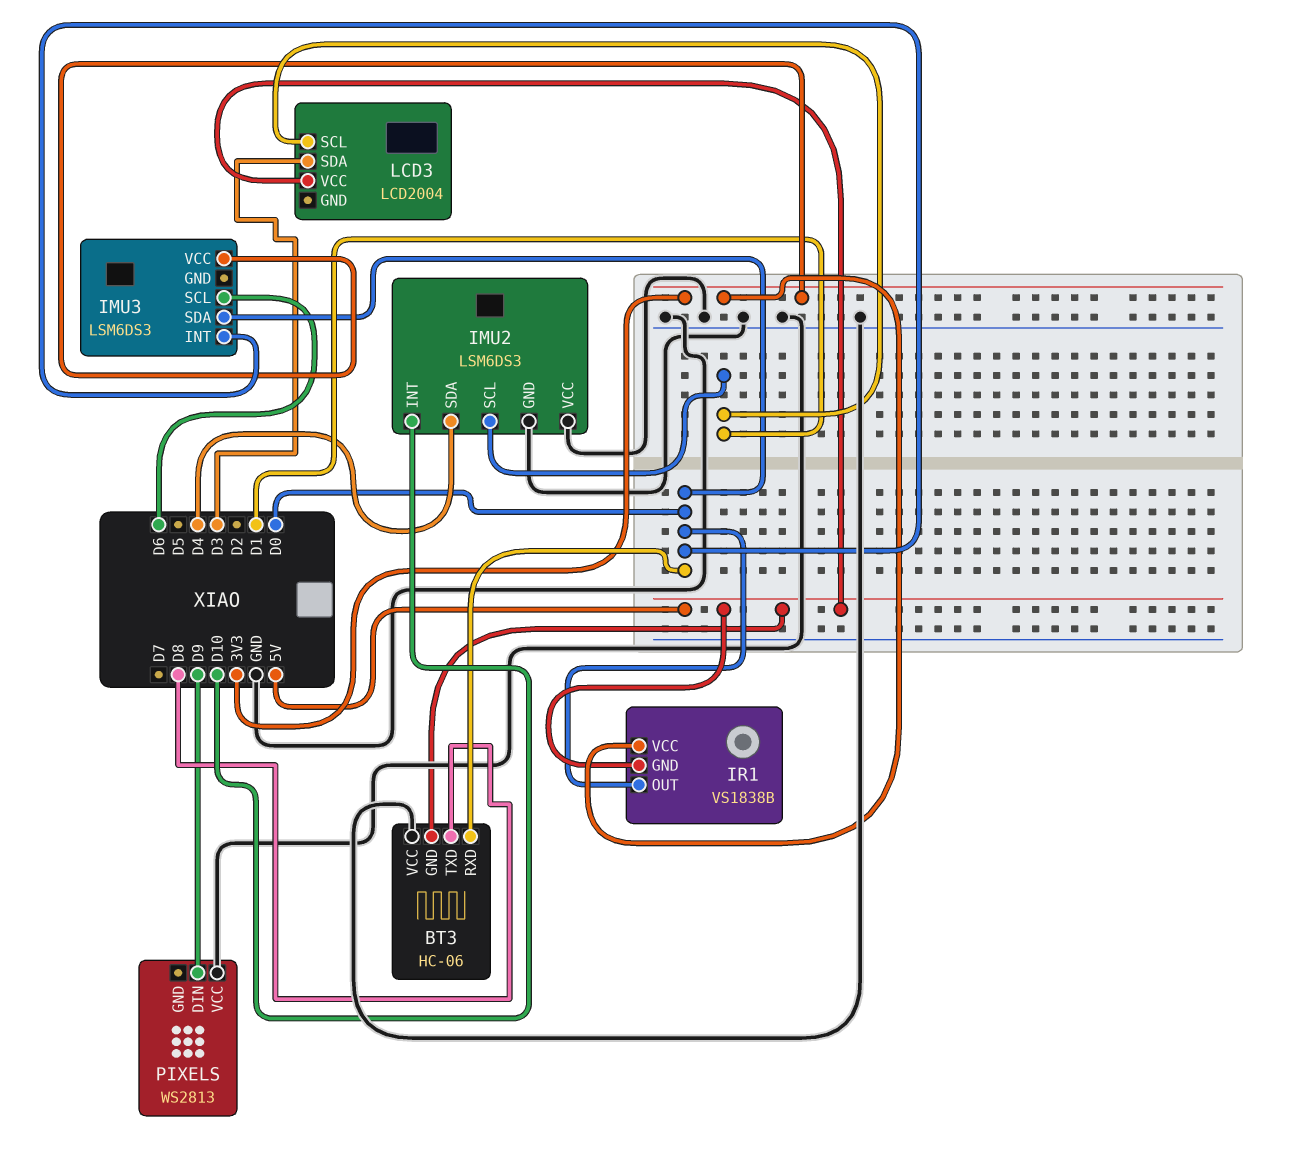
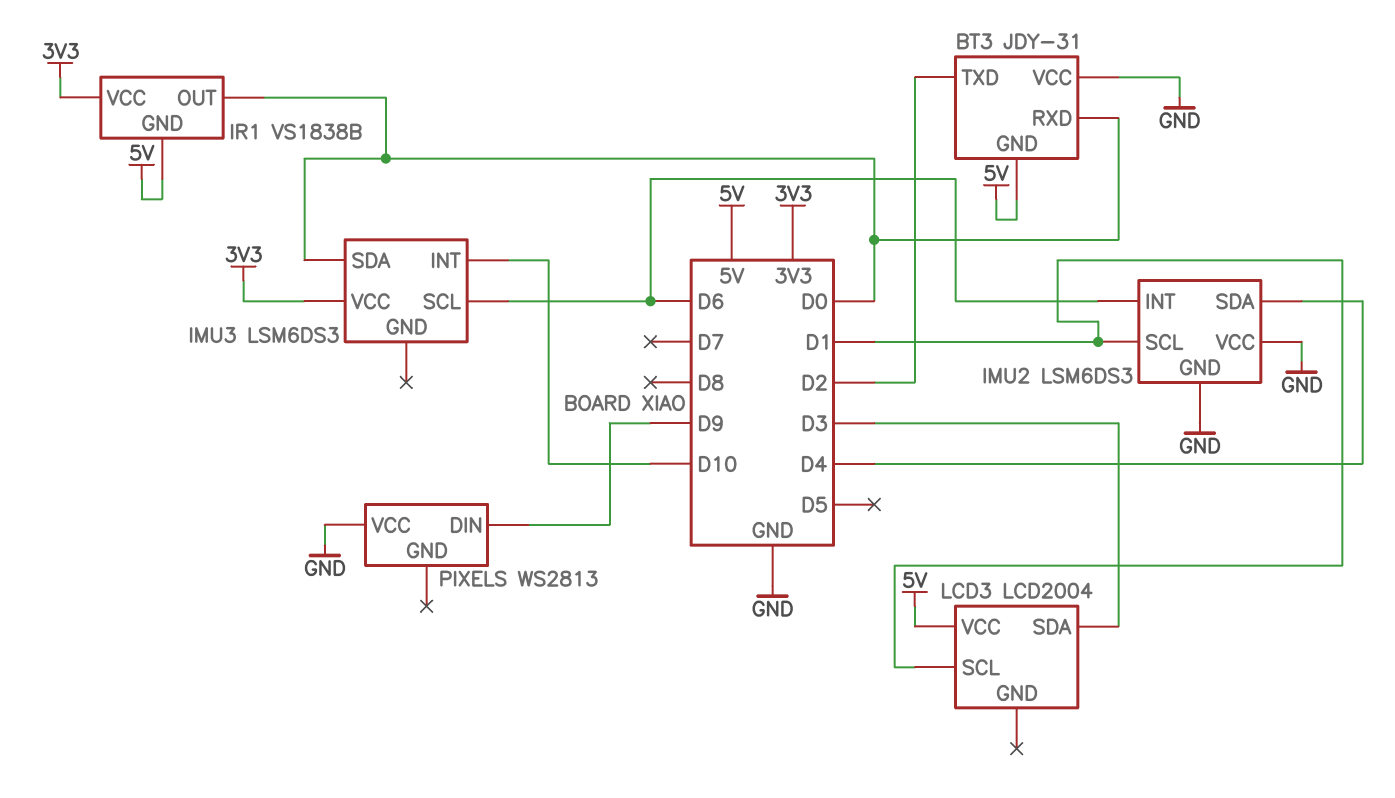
BT3: HC-06 -> JDY-31
BT3 pin TXD: D8 -> D2
IMU2 pin INT: D10 -> D6
IMU3 pin INT: D0 -> D10

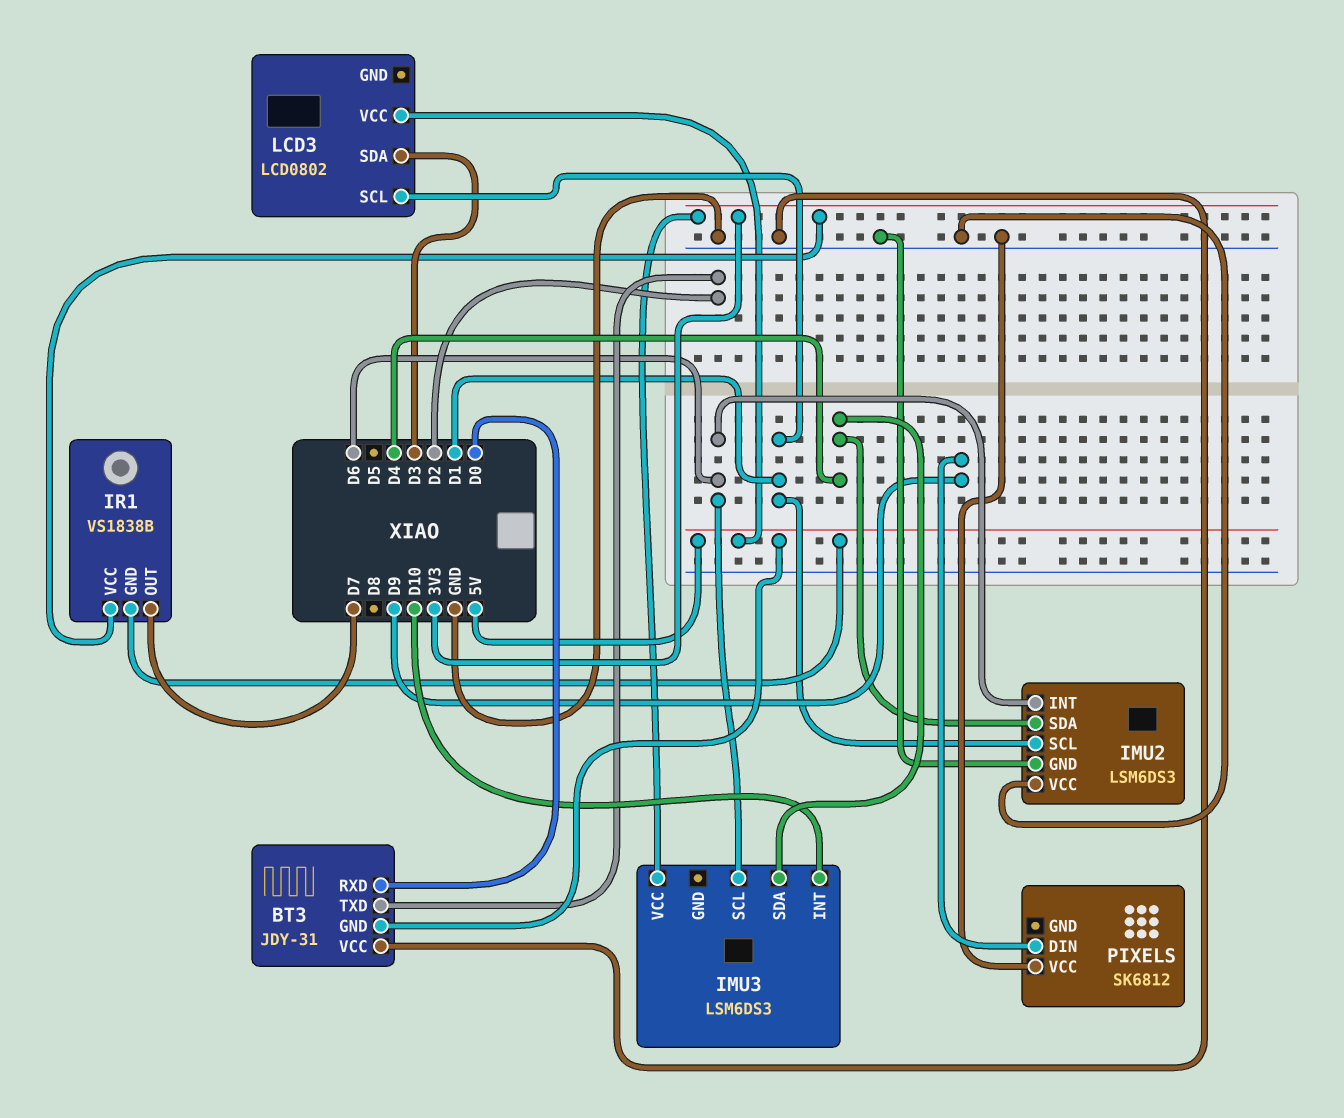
IMU3 pin SDA: D0 -> D4
IR1 pin OUT: D0 -> D7
LCD3: LCD2004 -> LCD0802
PIXELS: WS2813 -> SK6812

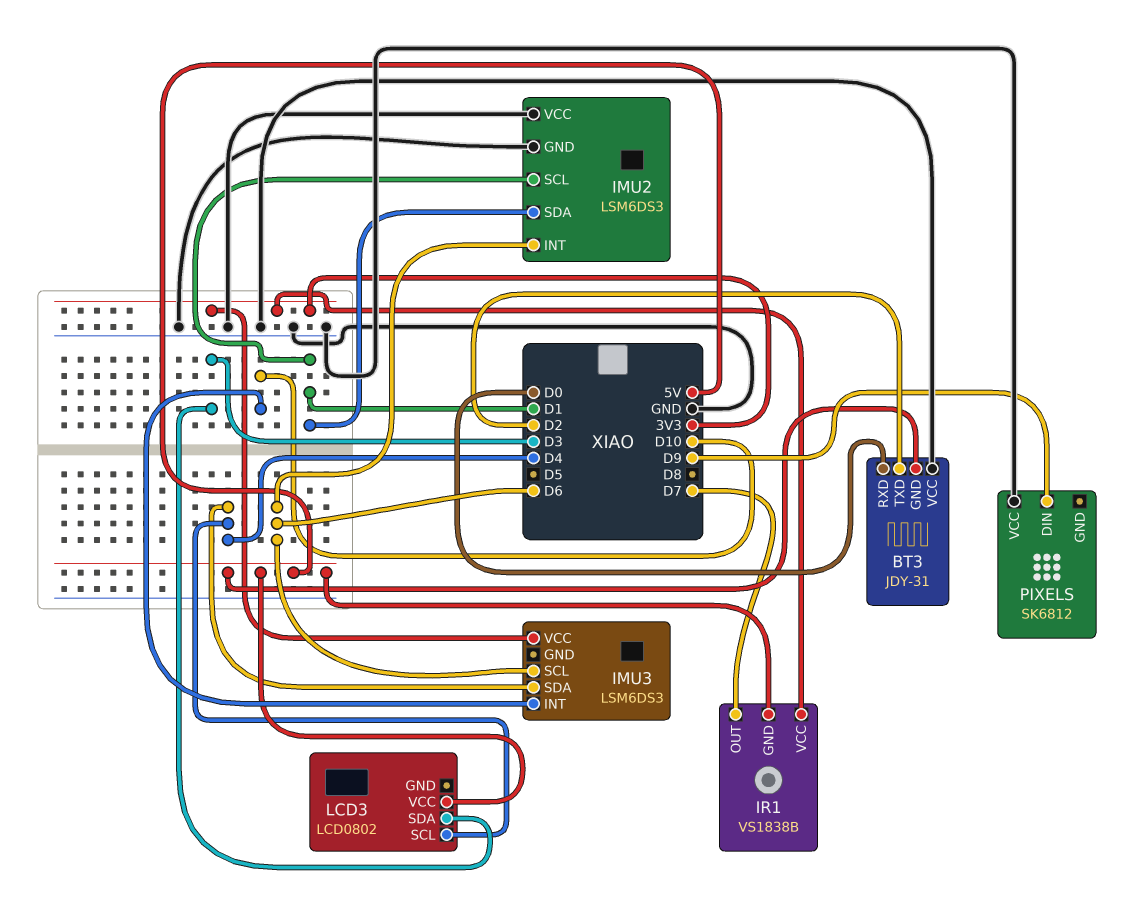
IMU2 pin SDA: D4 -> D1
LCD3 pin SCL: D1 -> D4

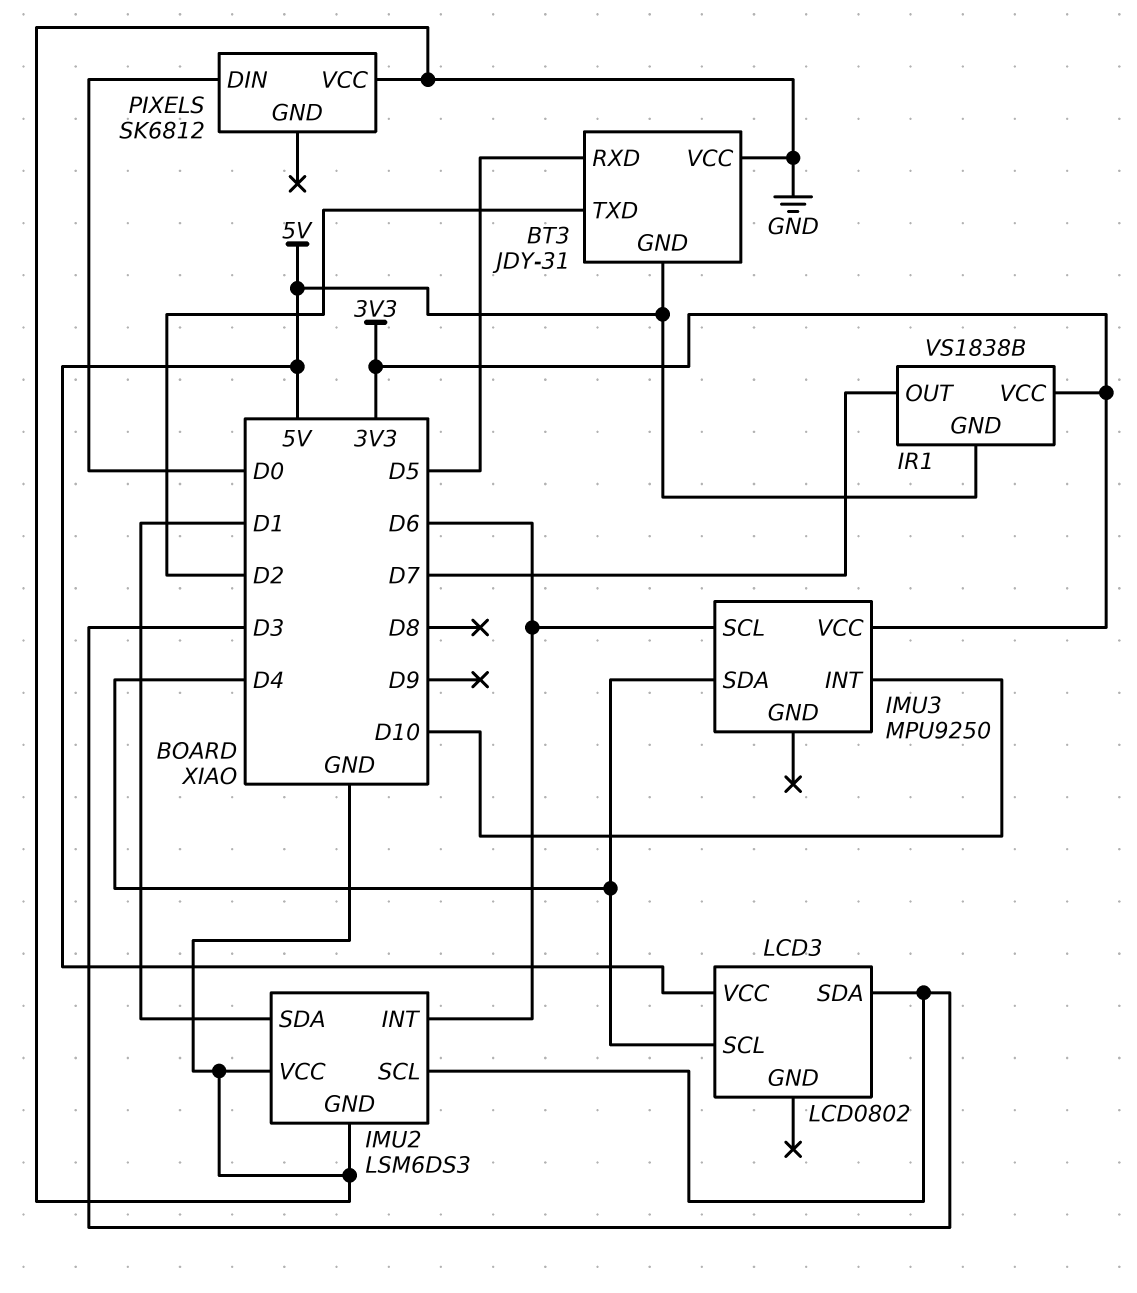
BT3 pin RXD: D0 -> D5
IMU2 pin SCL: D1 -> D3
IMU3: LSM6DS3 -> MPU9250
PIXELS pin DIN: D9 -> D0

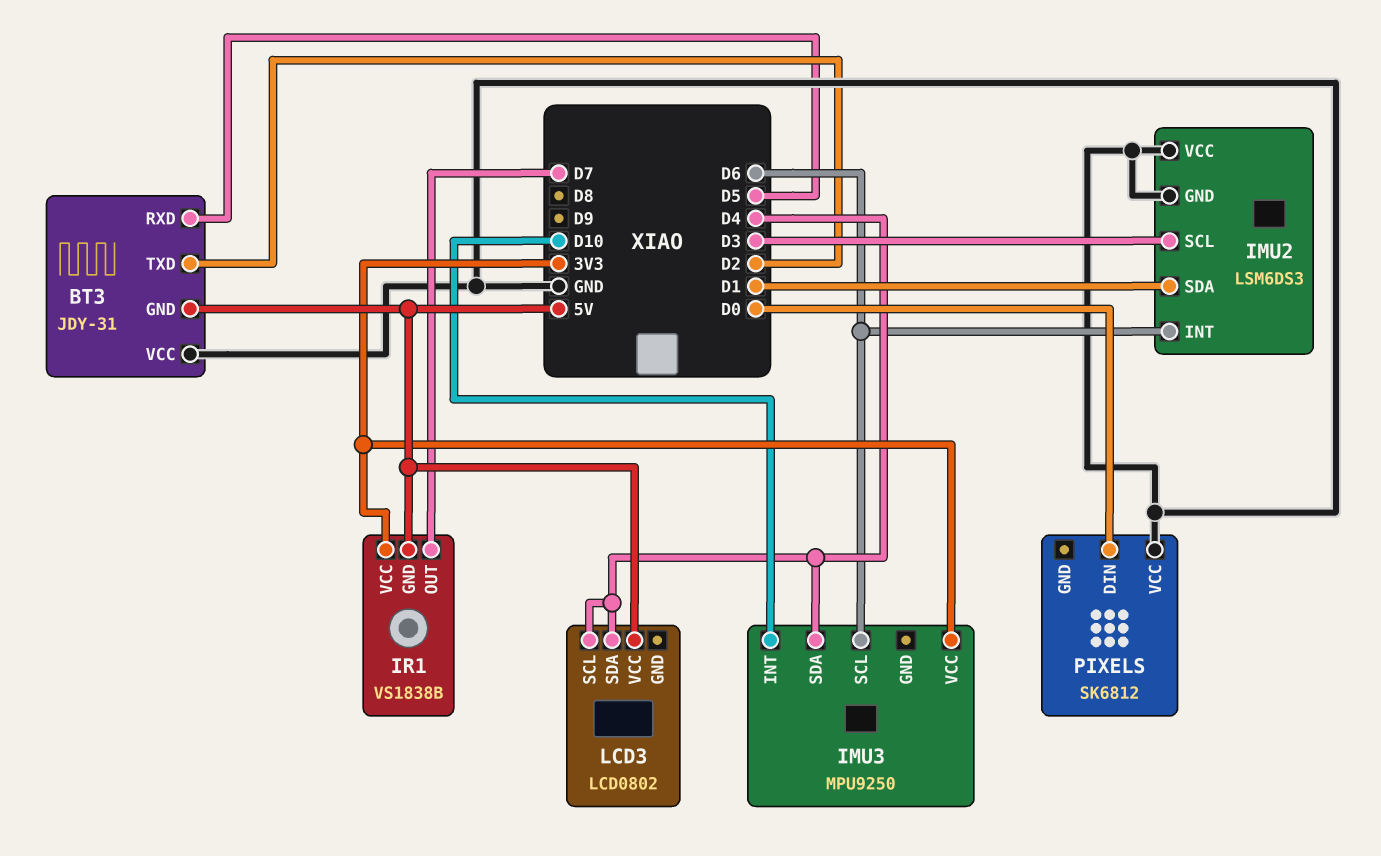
LCD3 pin SDA: D3 -> D4

